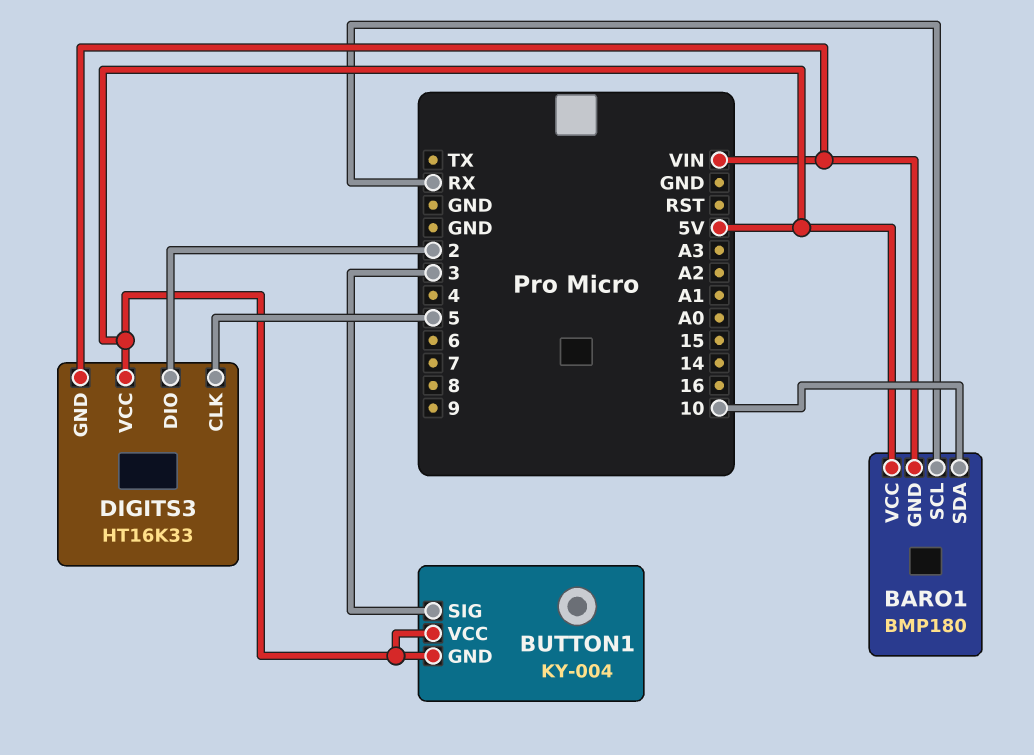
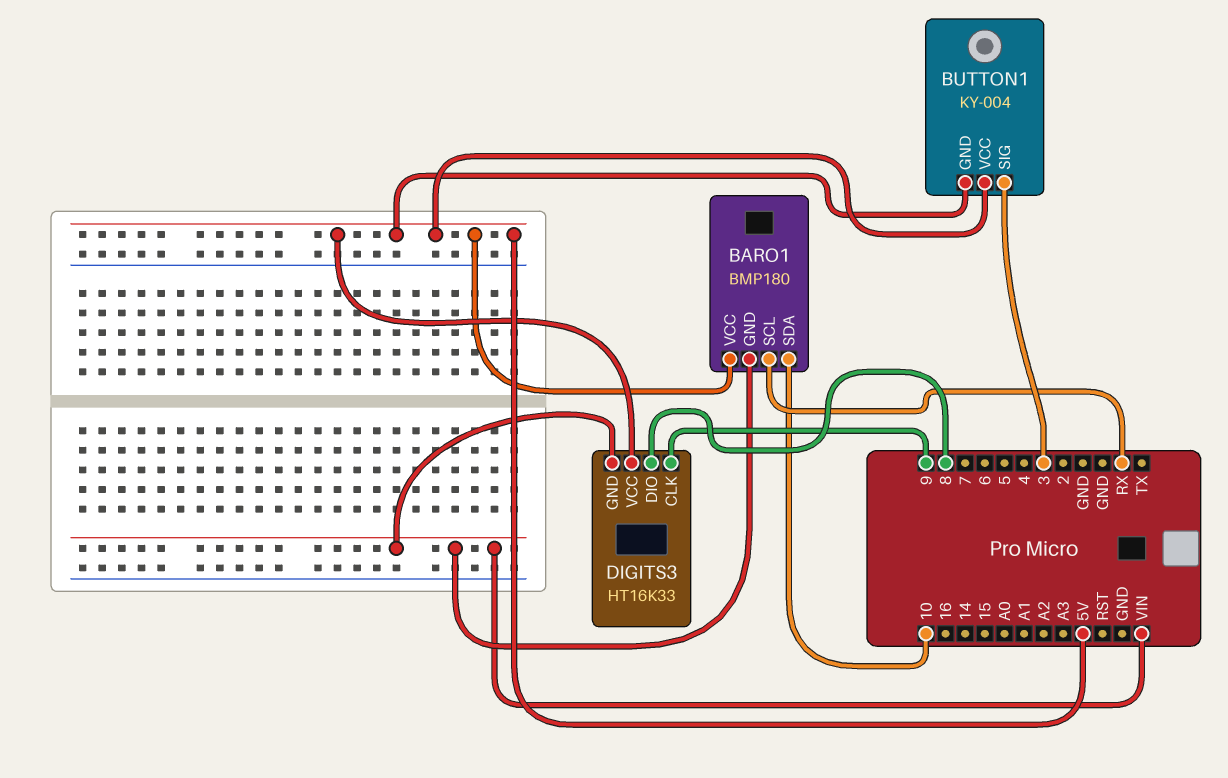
DIGITS3 pin CLK: 5 -> 9
DIGITS3 pin DIO: 2 -> 8

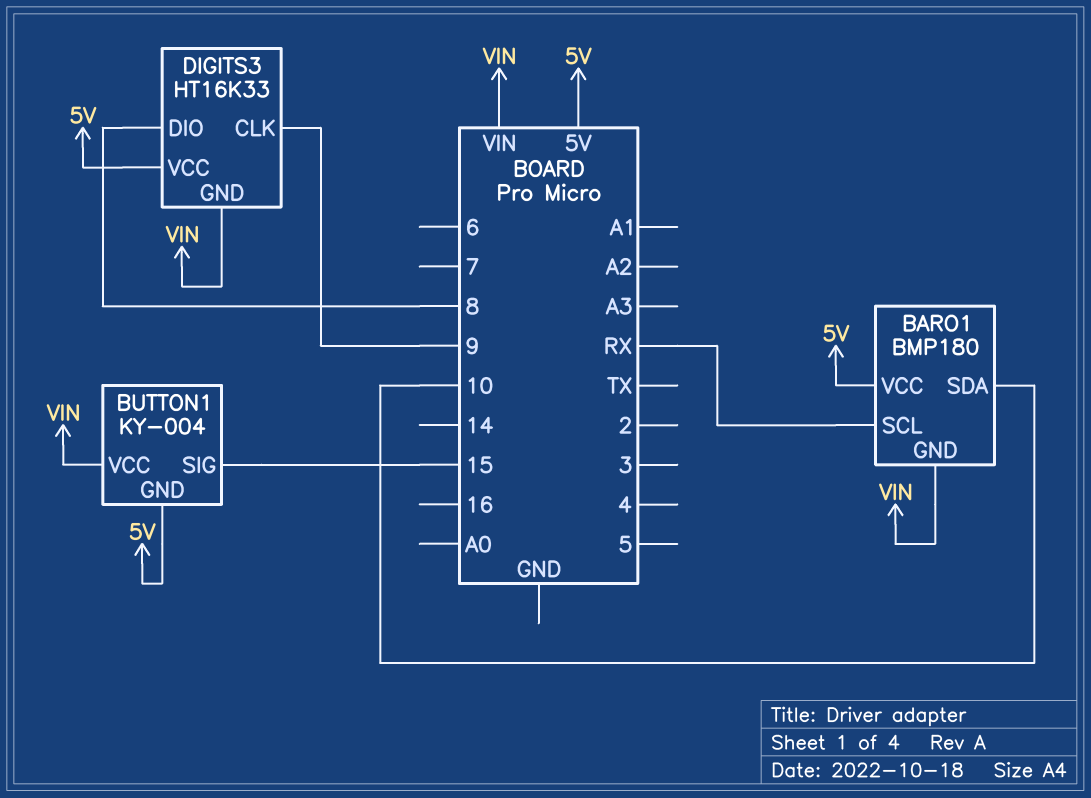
BUTTON1 pin SIG: 3 -> 15
BUTTON1 pin VCC: 5V -> VIN

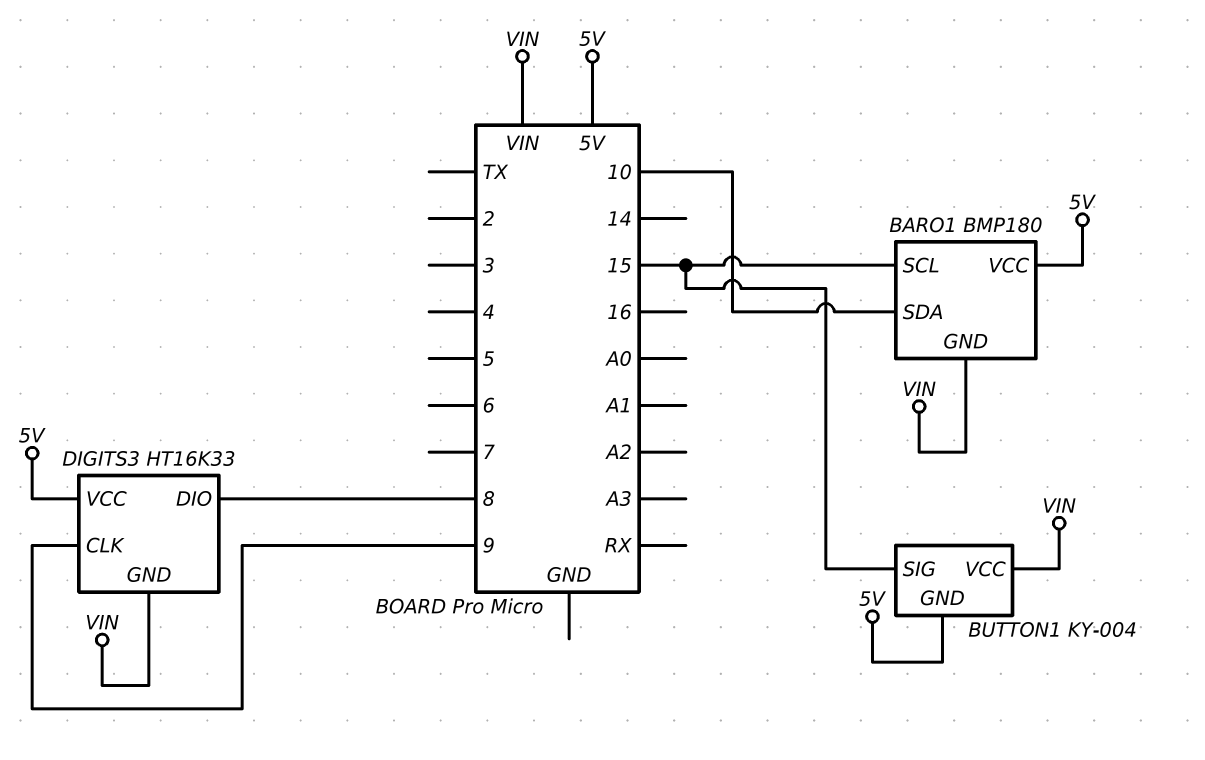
BARO1 pin SCL: RX -> 15

